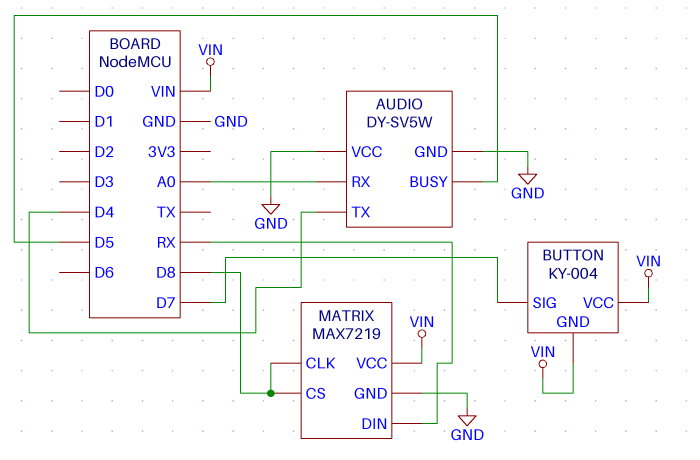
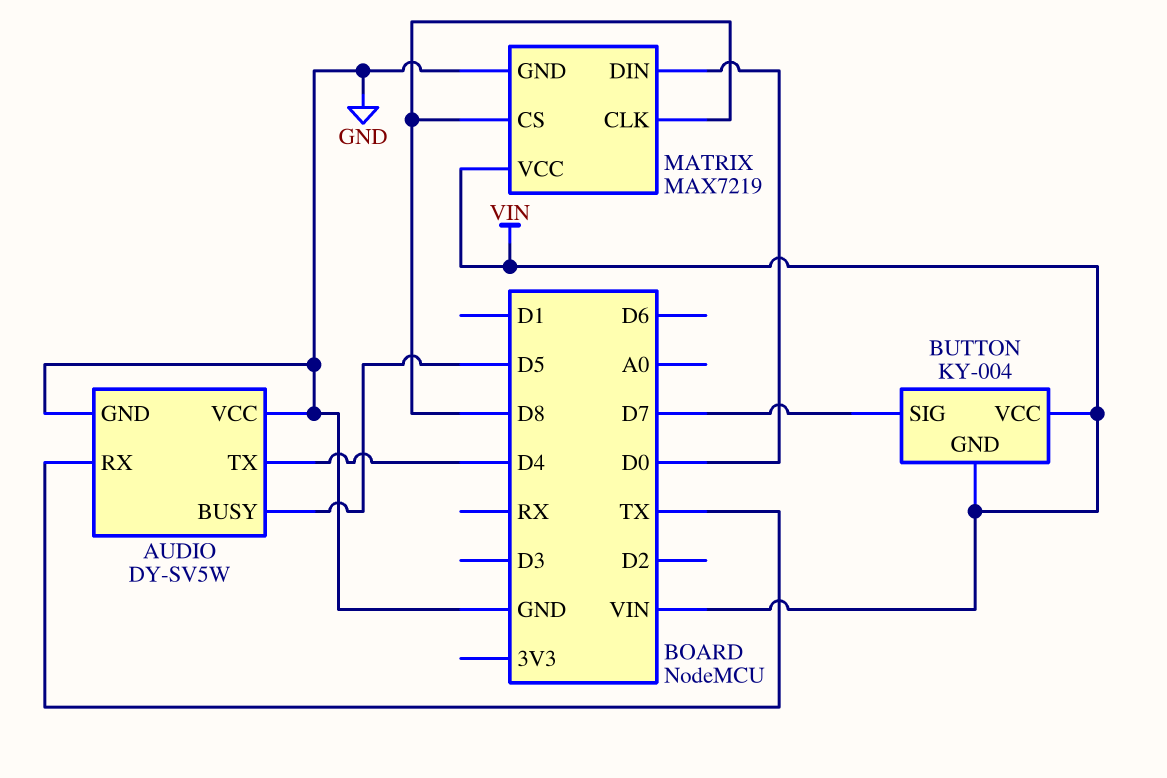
AUDIO pin RX: A0 -> TX
MATRIX pin DIN: RX -> D0

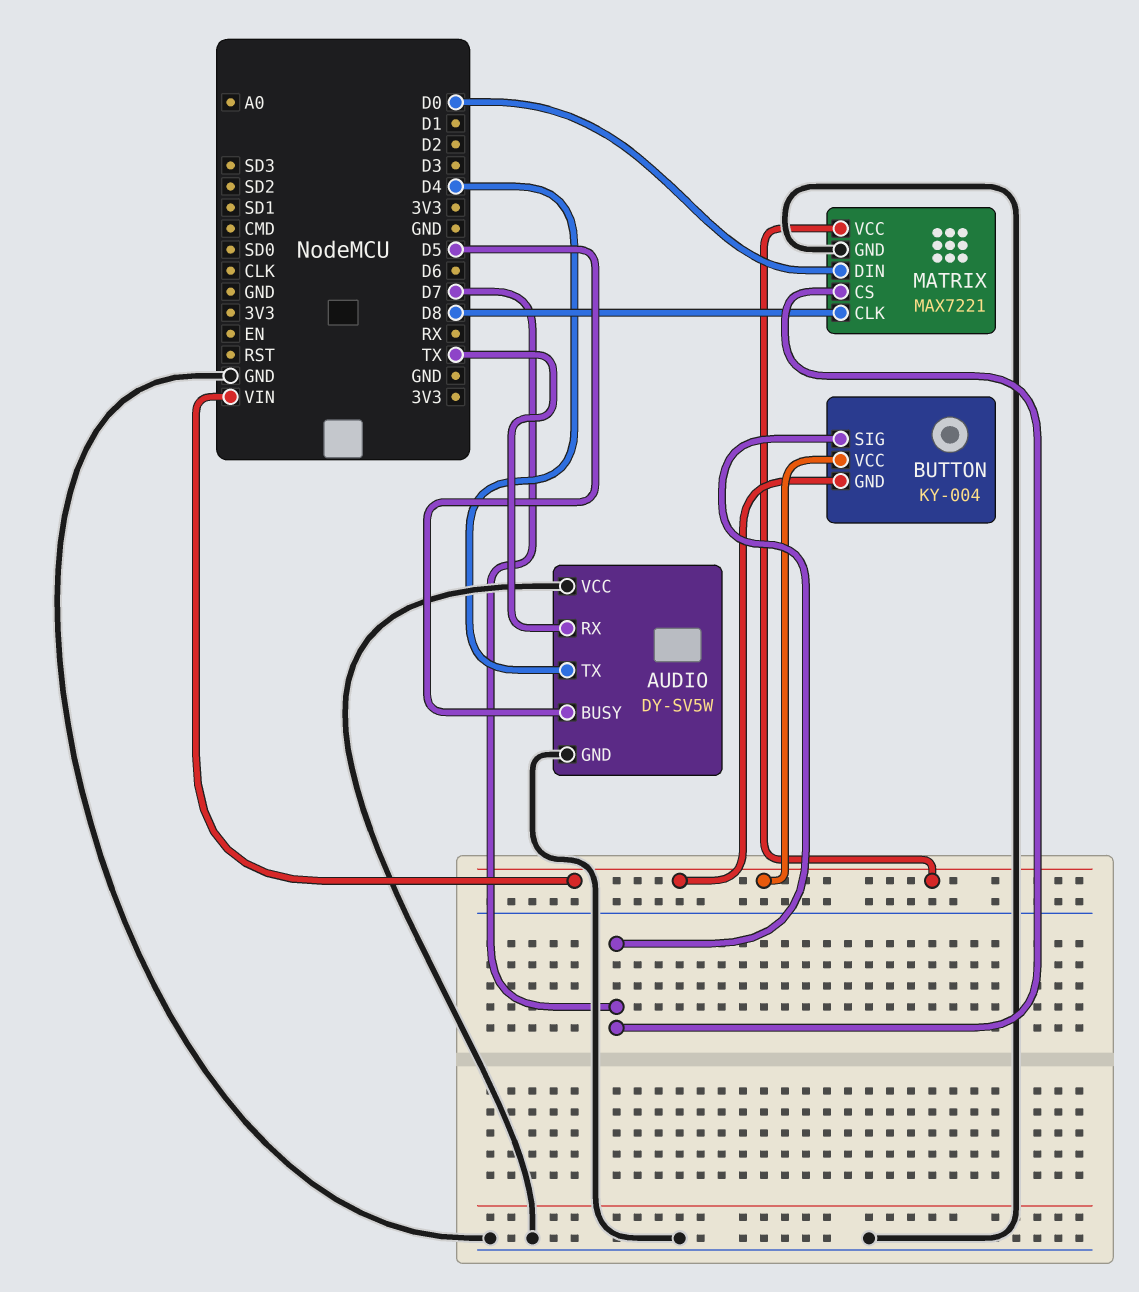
MATRIX: MAX7219 -> MAX7221
MATRIX pin CS: D8 -> D7

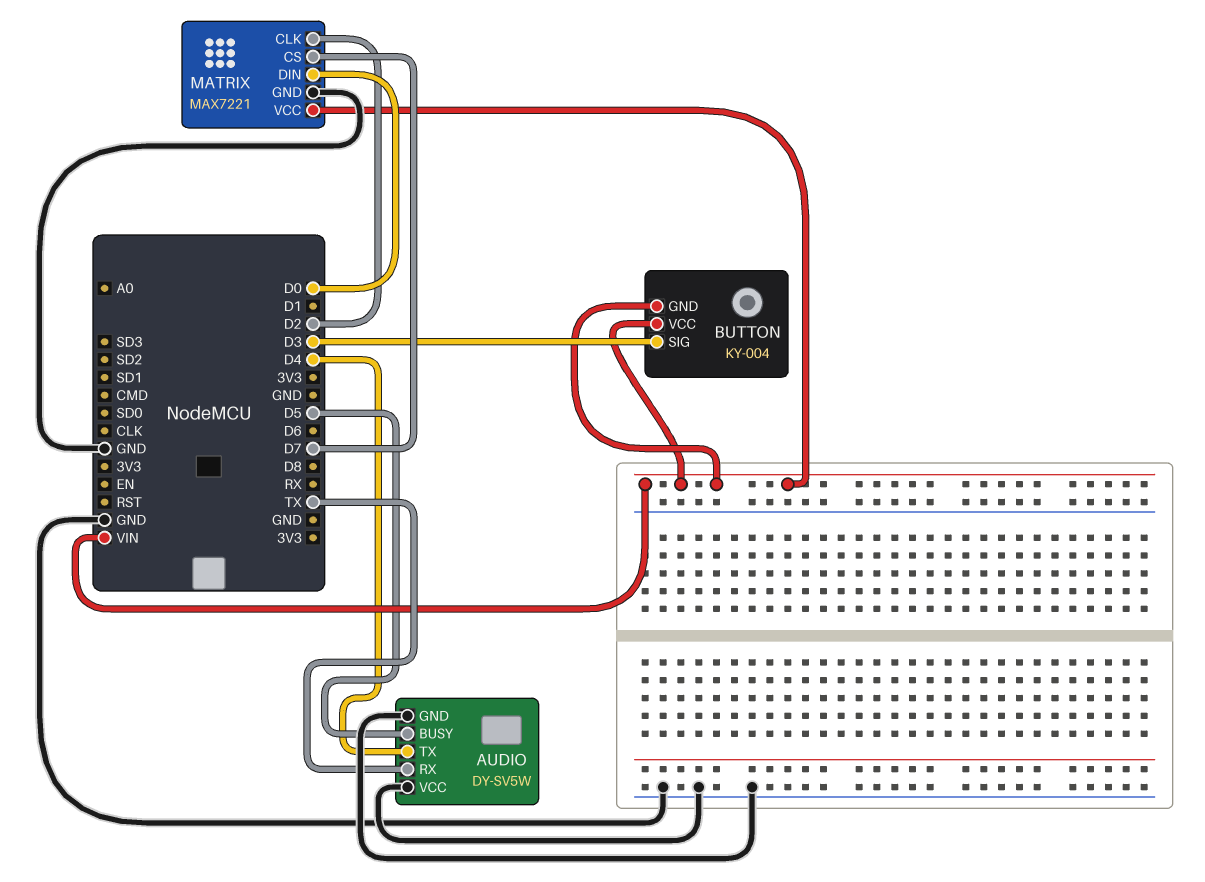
BUTTON pin SIG: D7 -> D3
MATRIX pin CLK: D8 -> D2

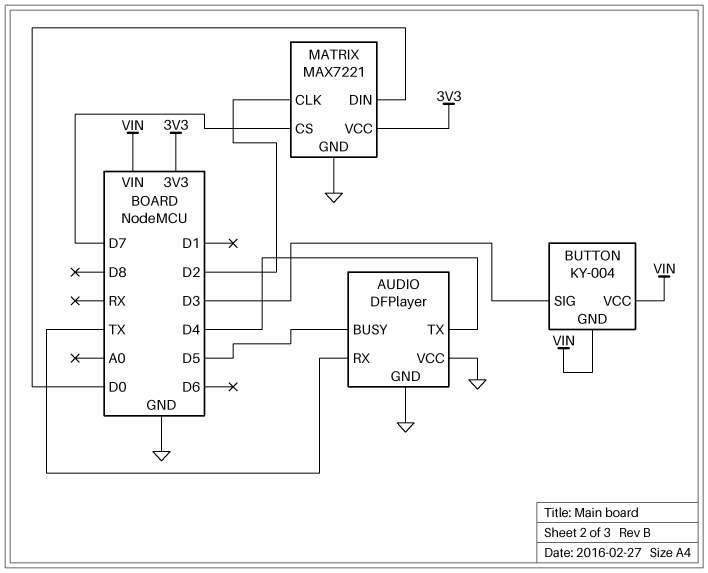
AUDIO: DY-SV5W -> DFPlayer
MATRIX pin VCC: VIN -> 3V3

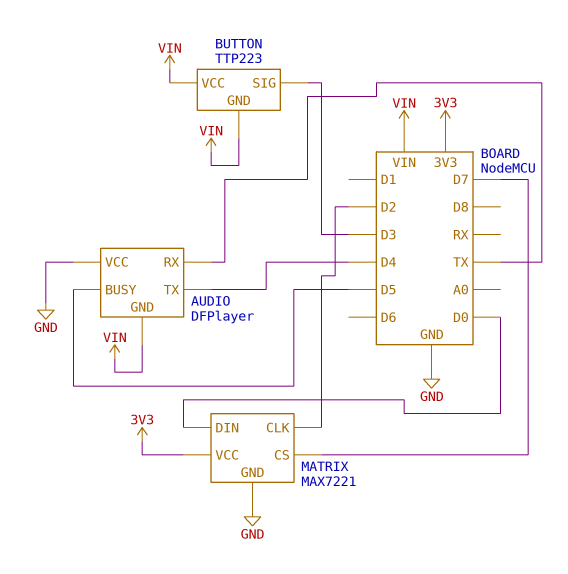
AUDIO pin GND: GND -> VIN
BUTTON: KY-004 -> TTP223

